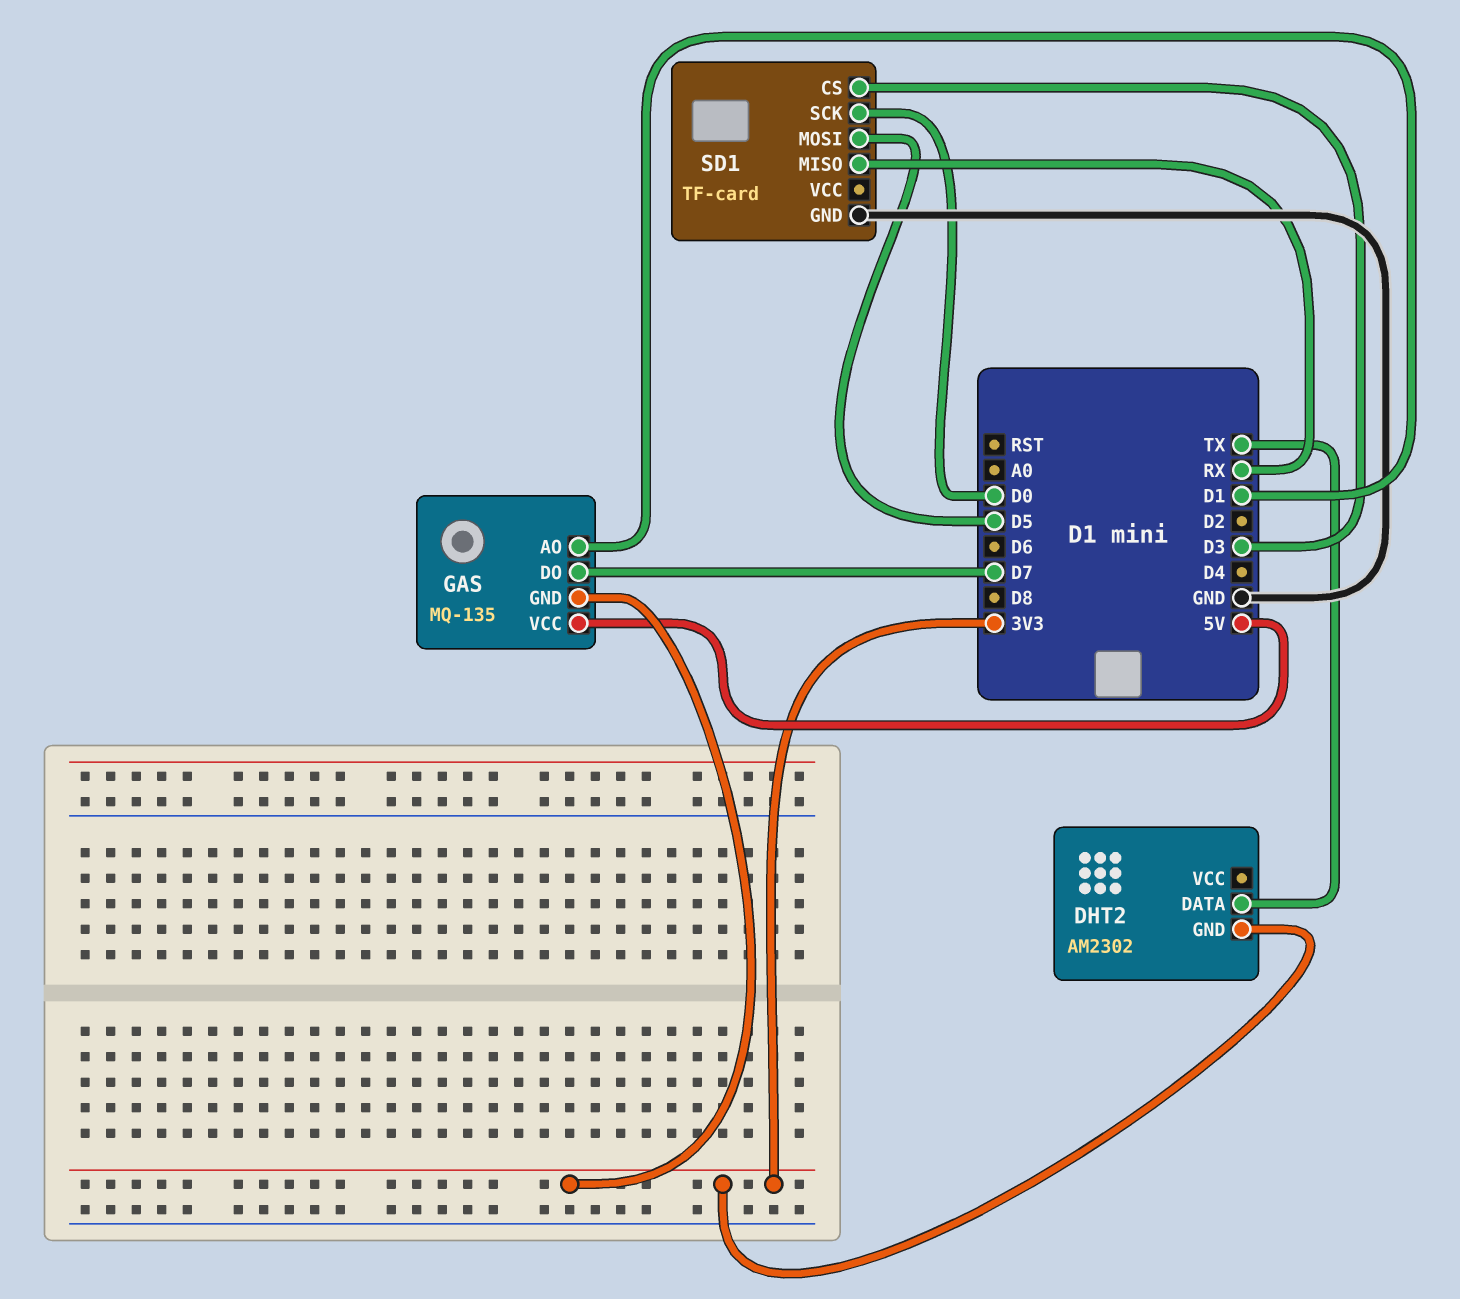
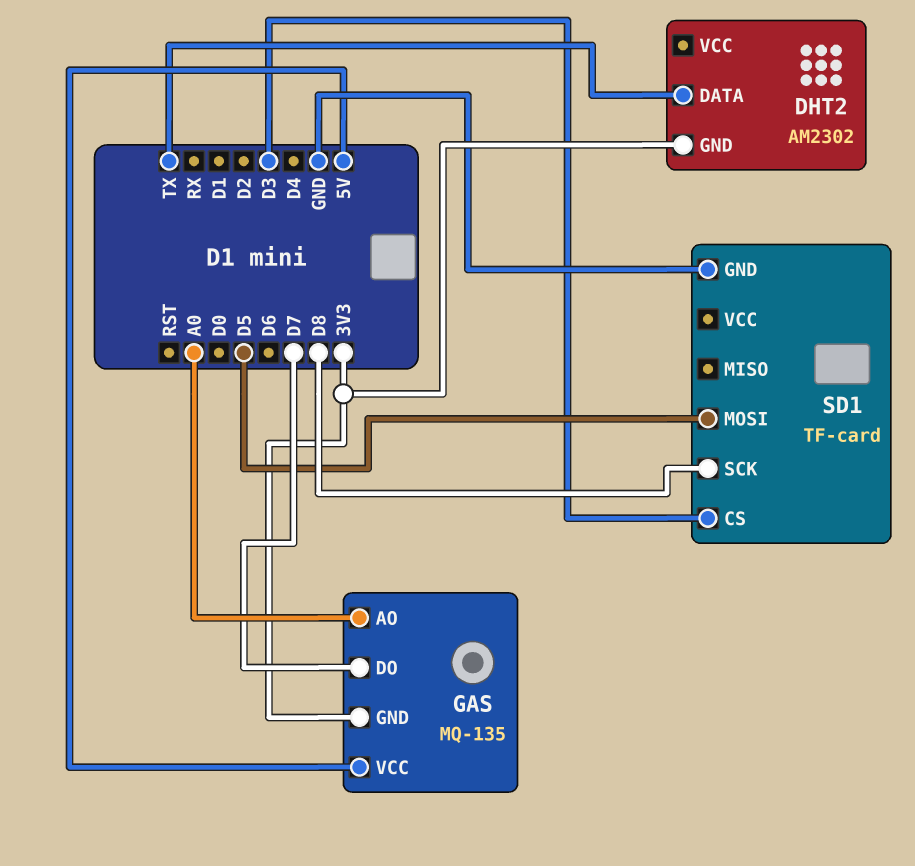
GAS pin AO: D1 -> A0
SD1 pin MISO: RX -> none
SD1 pin SCK: D0 -> D8

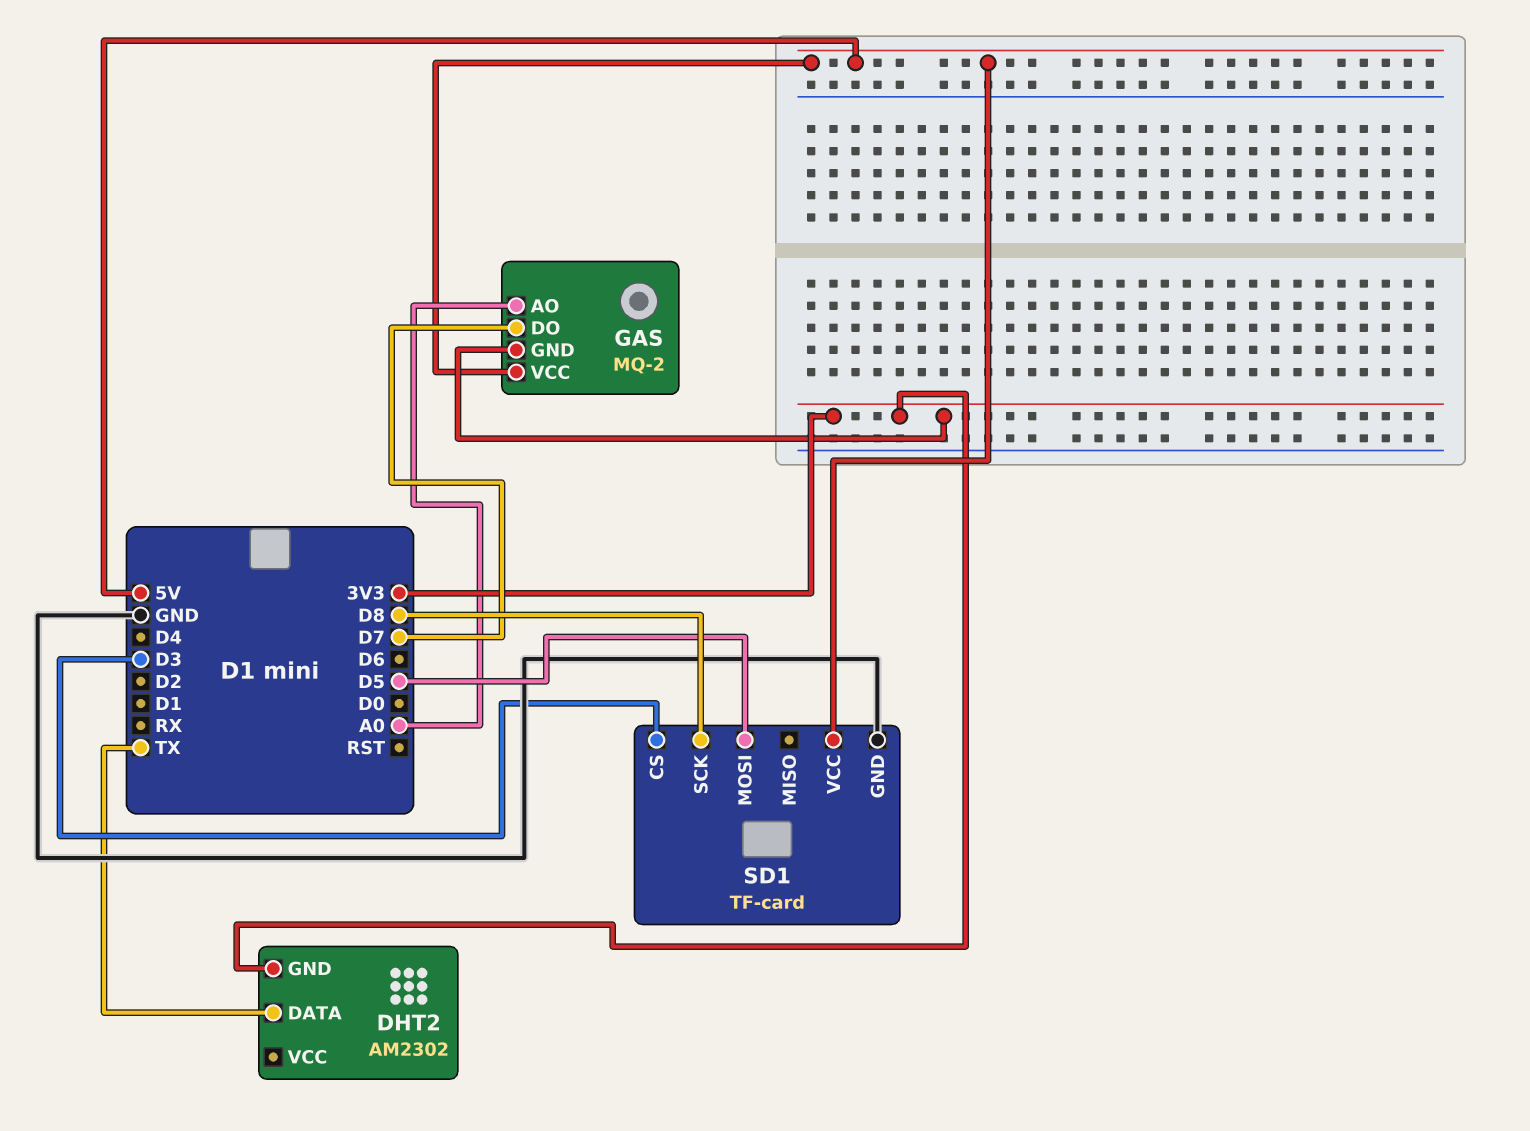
GAS: MQ-135 -> MQ-2
SD1 pin VCC: none -> 5V

